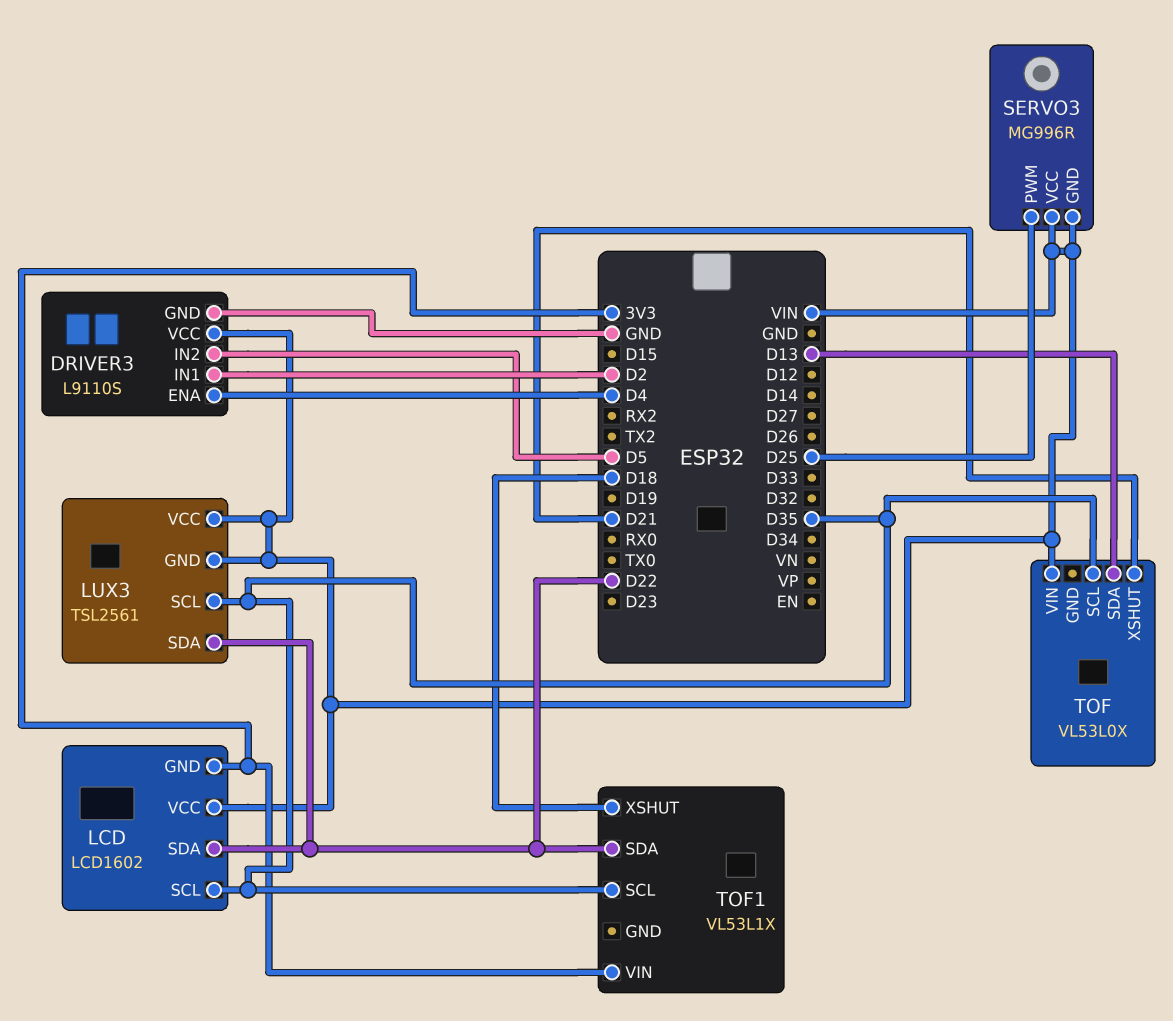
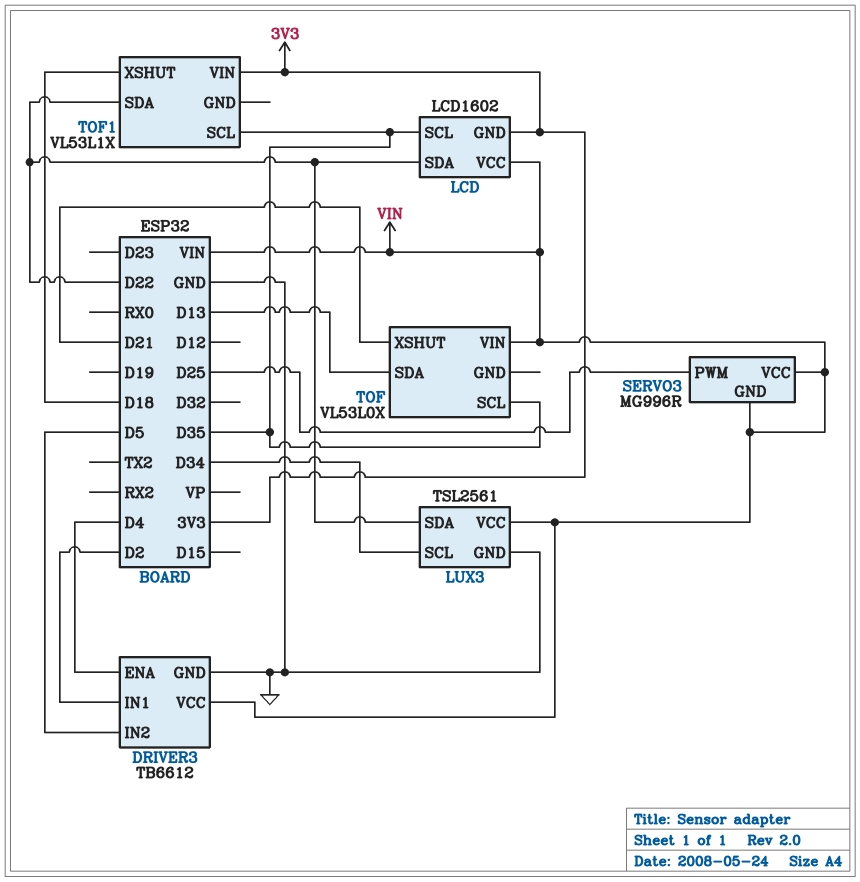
DRIVER3: L9110S -> TB6612
LUX3 pin GND: VIN -> GND
LUX3 pin SCL: D35 -> D34

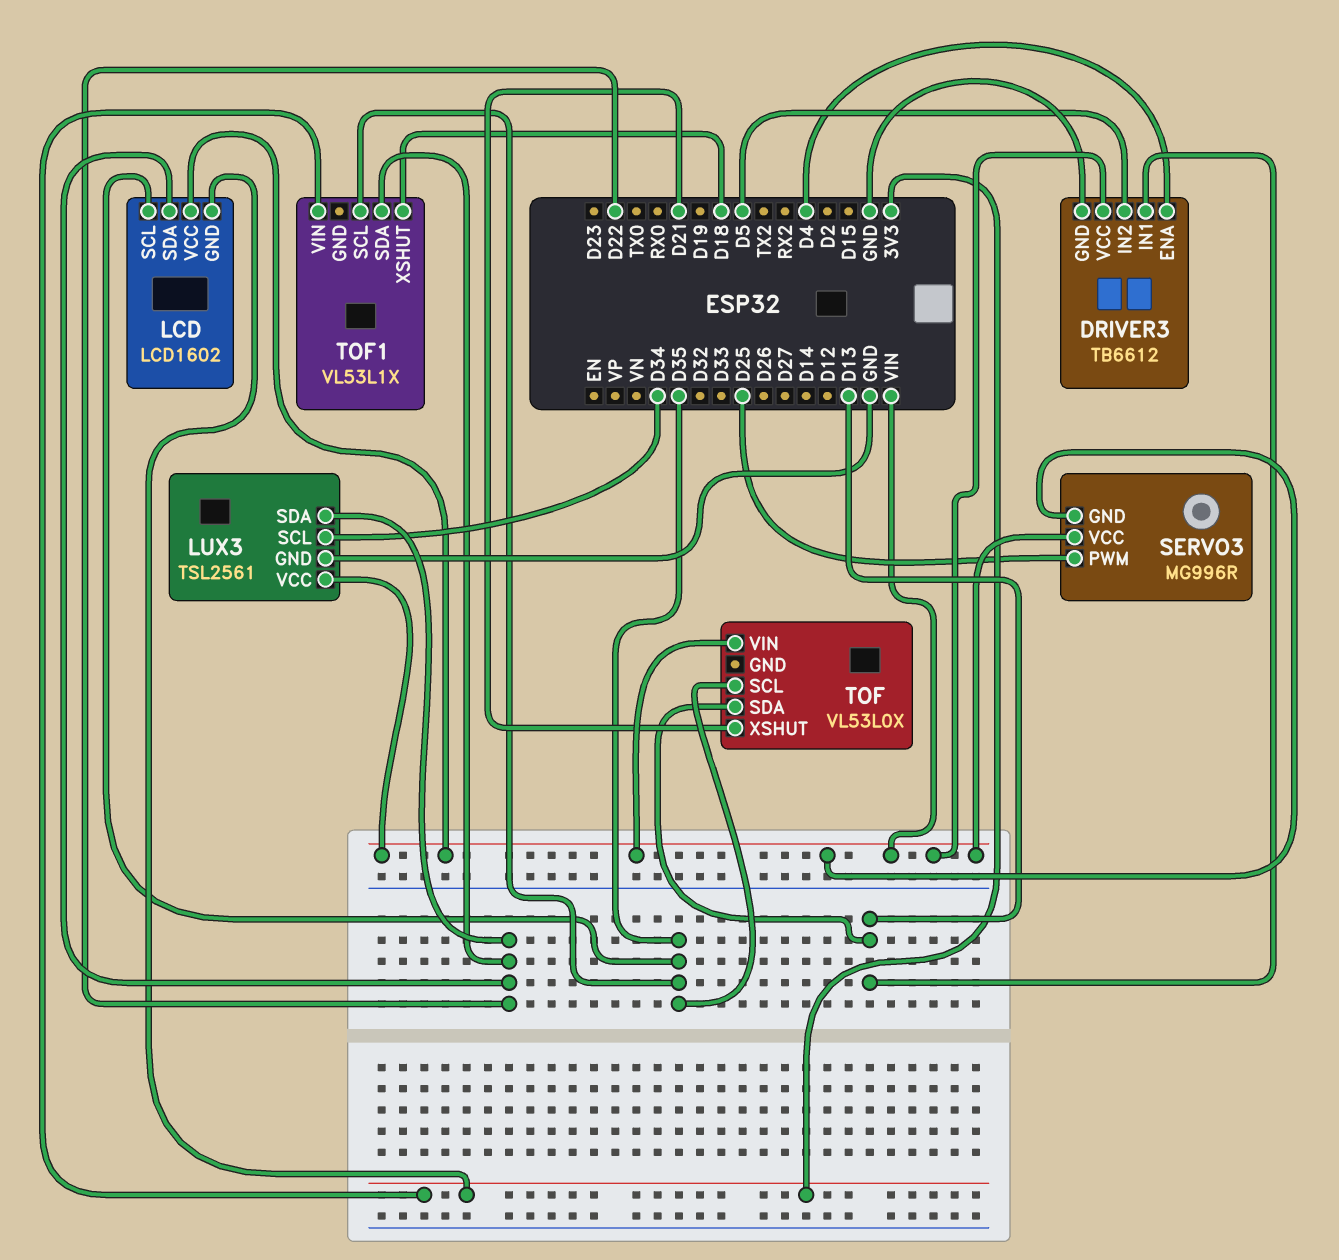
DRIVER3 pin IN1: D2 -> D13

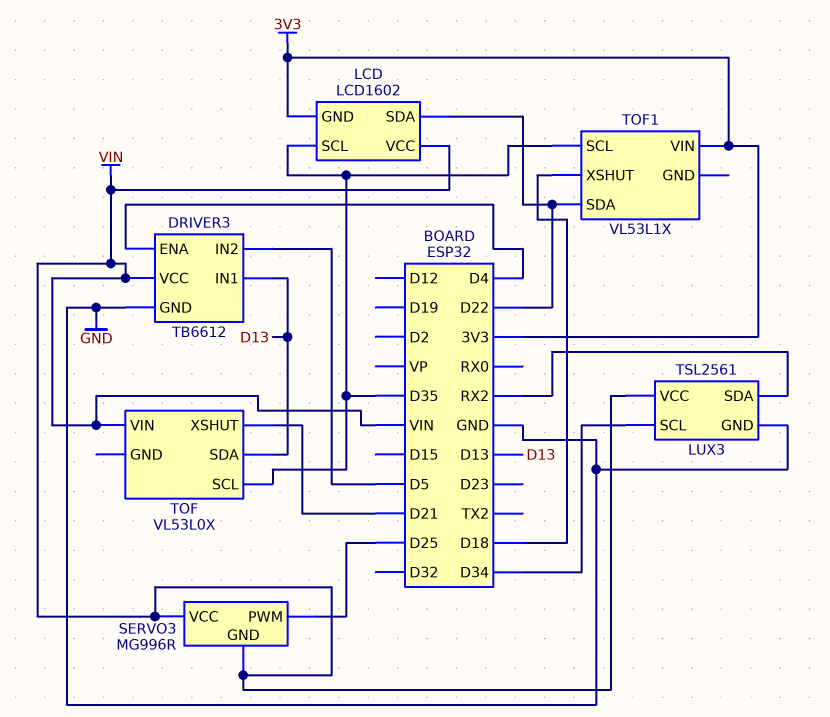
LUX3 pin SDA: D22 -> RX2

